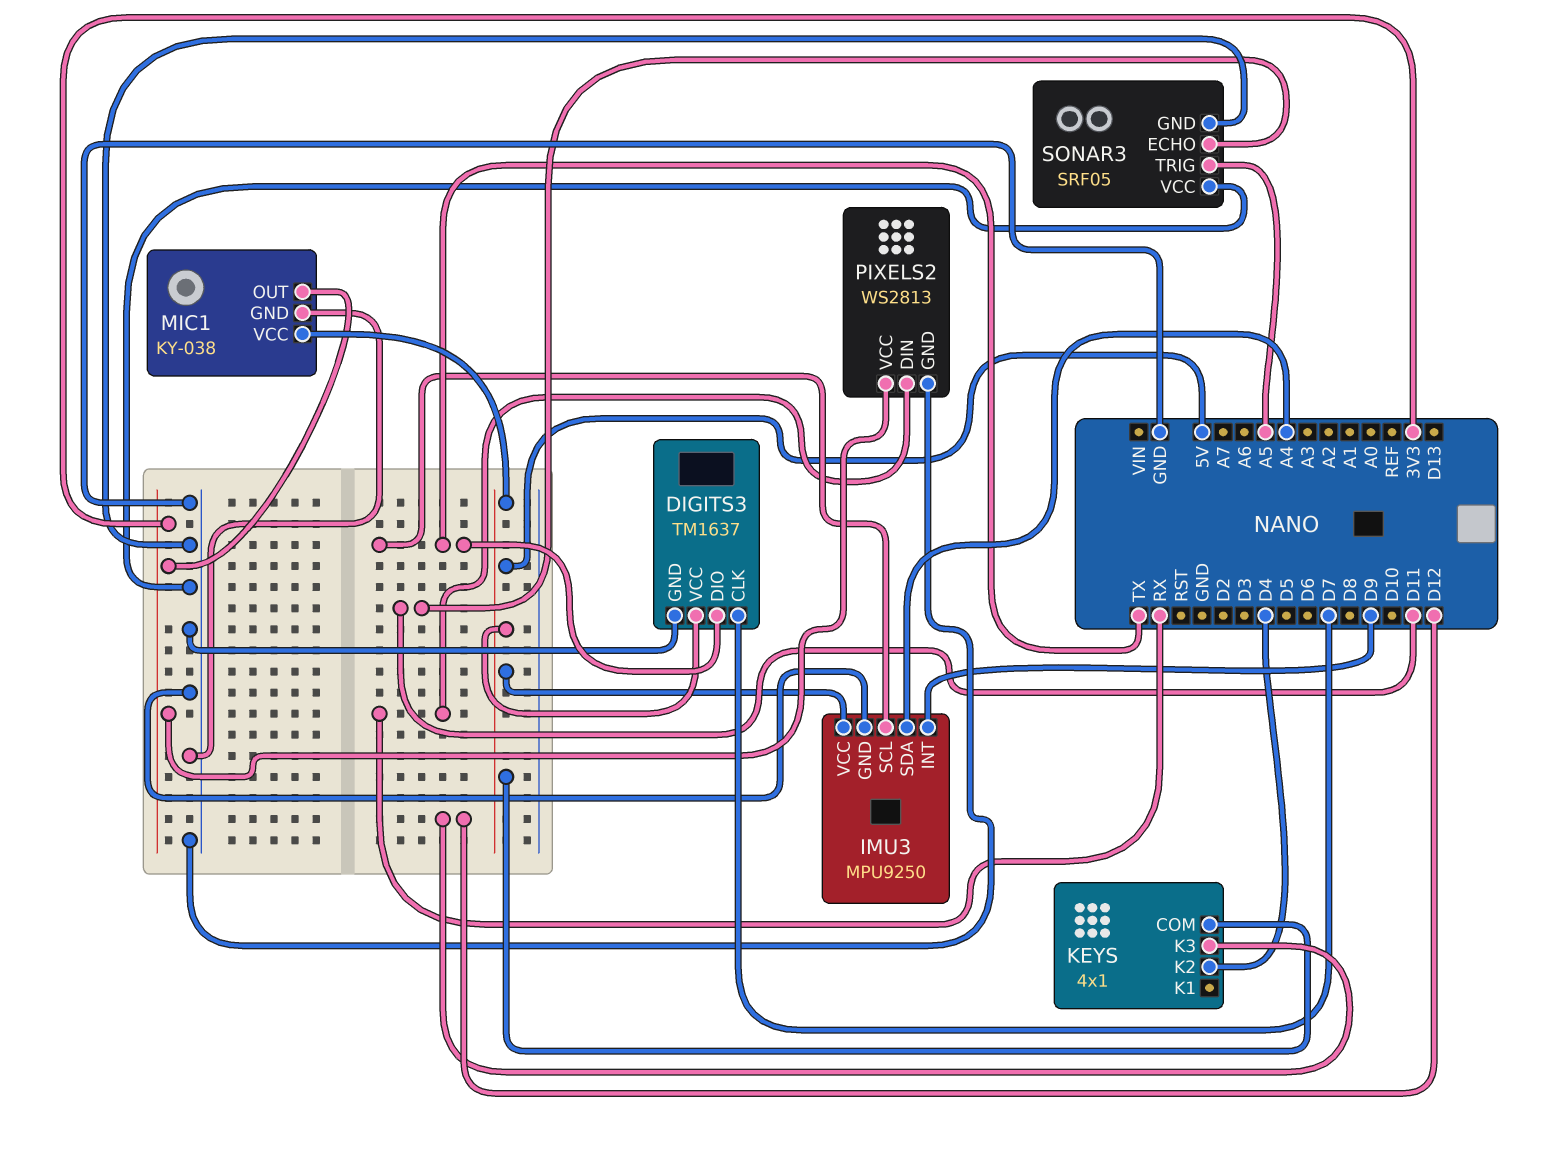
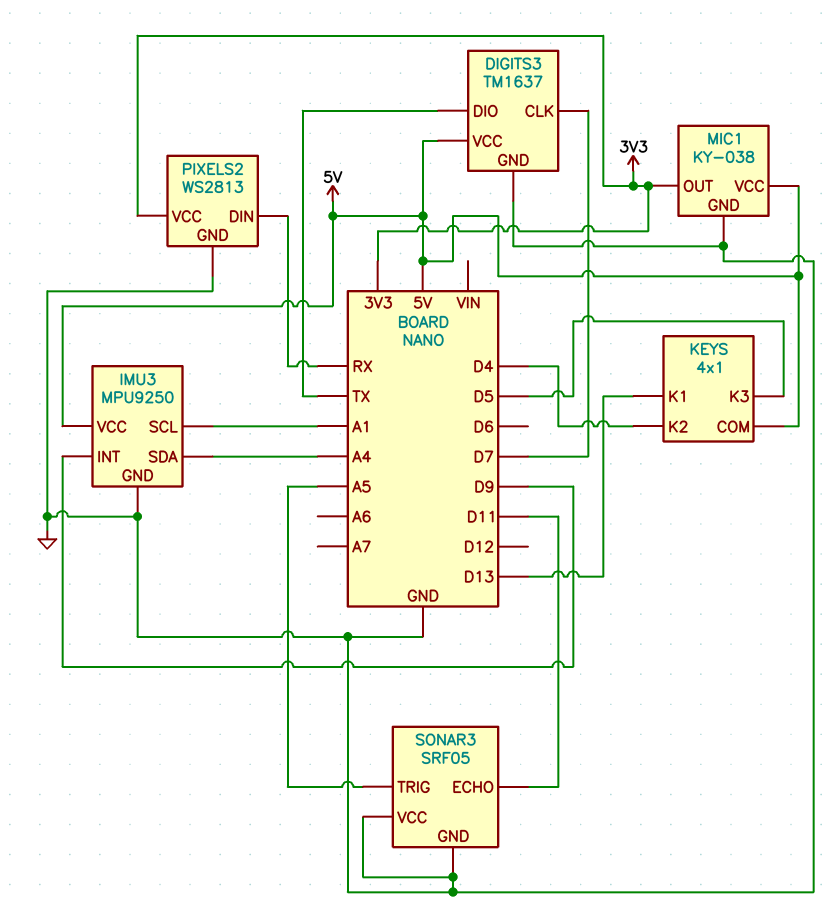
IMU3 pin SCL: TX -> A1
KEYS pin K1: none -> D13
KEYS pin K3: D12 -> D5

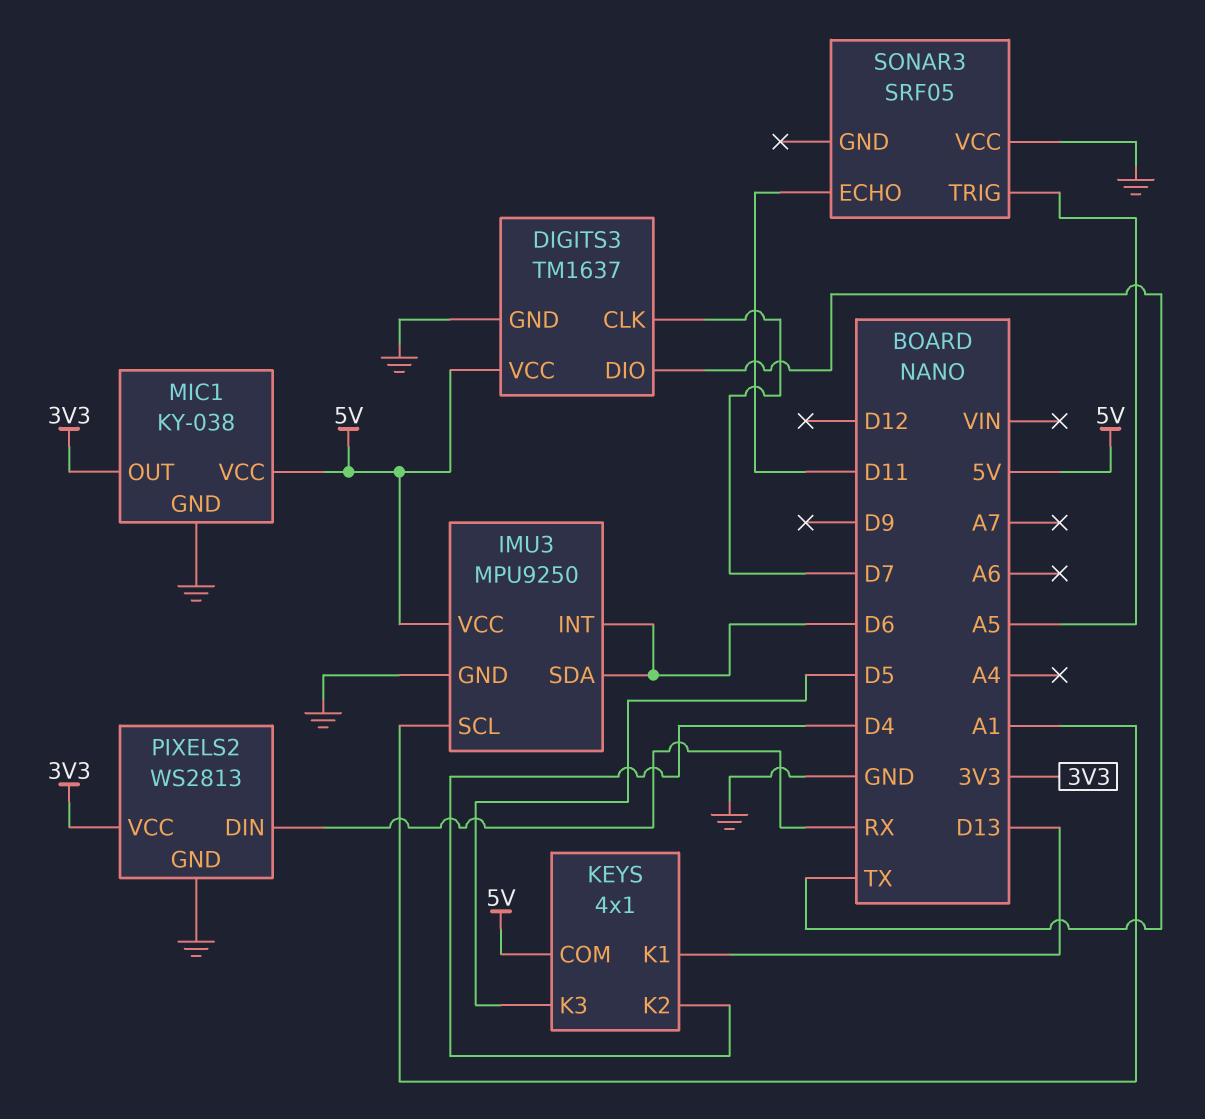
IMU3 pin INT: D9 -> D6
IMU3 pin SDA: A4 -> D6
SONAR3 pin GND: GND -> none

